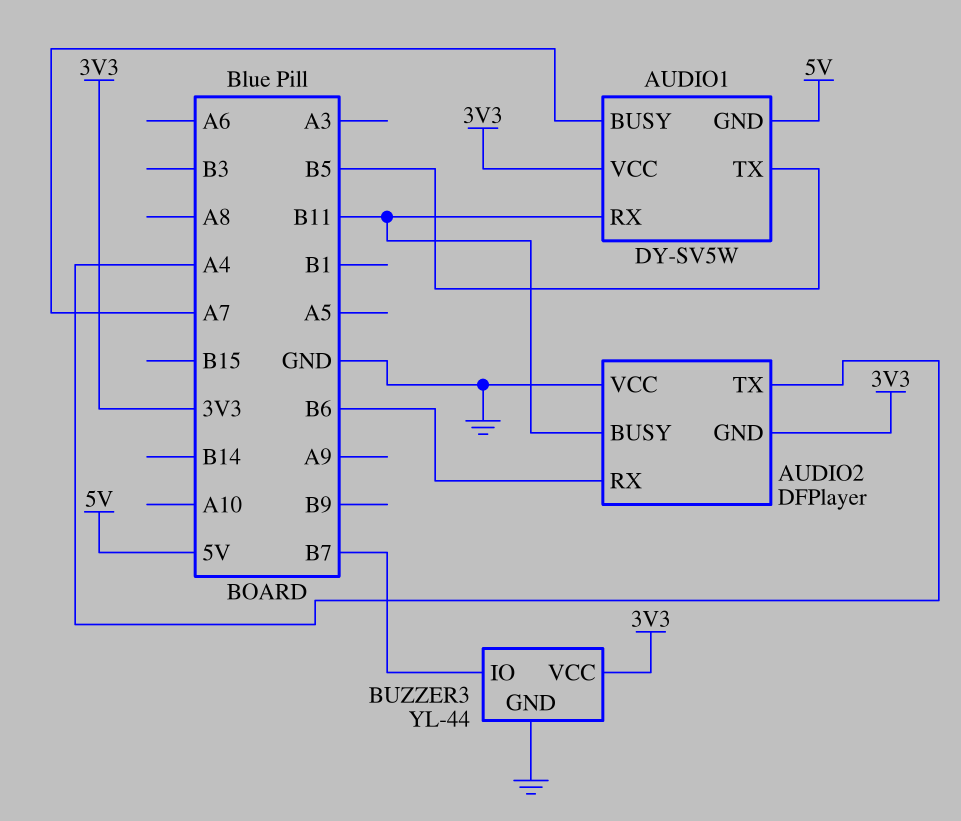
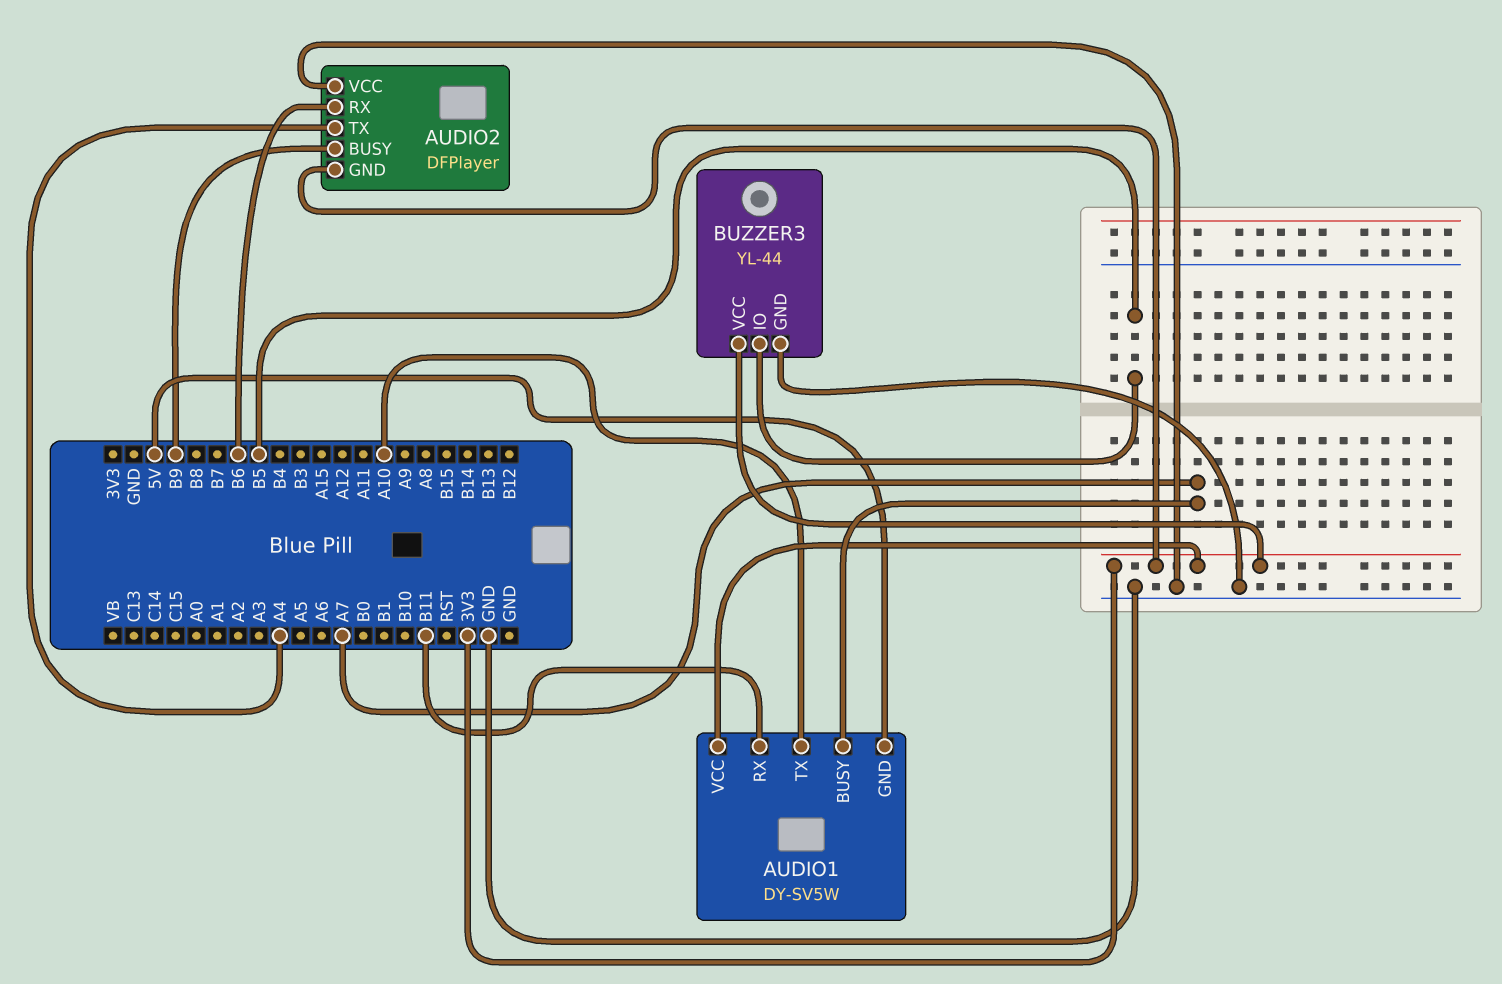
AUDIO1 pin TX: B5 -> A10
AUDIO2 pin BUSY: B11 -> B9
BUZZER3 pin IO: B7 -> B5

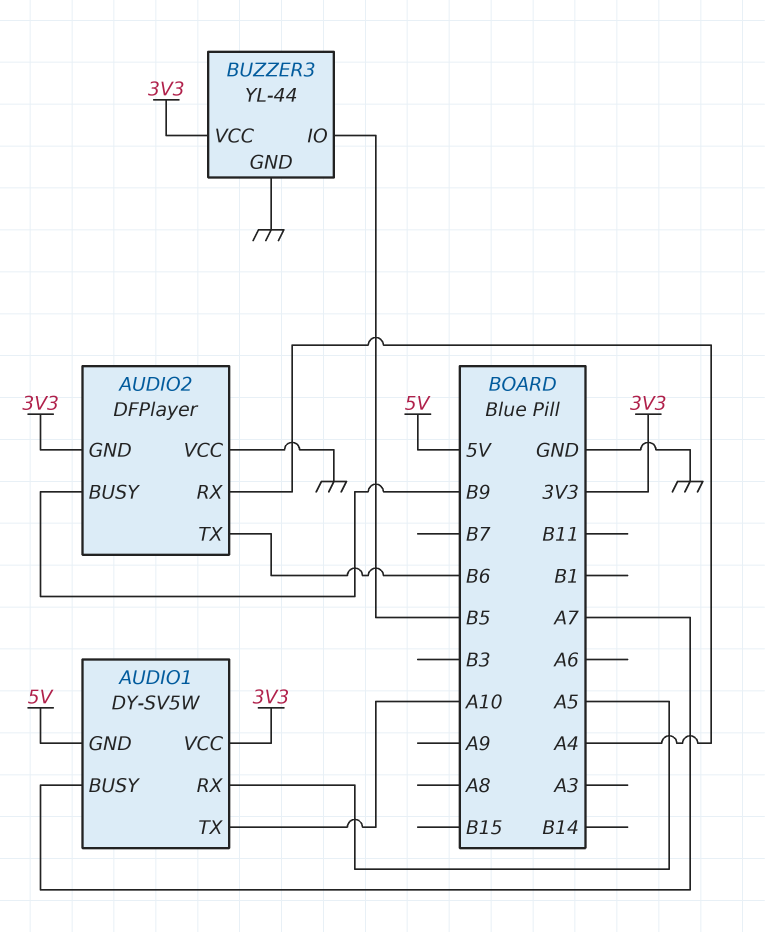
AUDIO1 pin RX: B11 -> A5
AUDIO2 pin RX: B6 -> A4
AUDIO2 pin TX: A4 -> B6

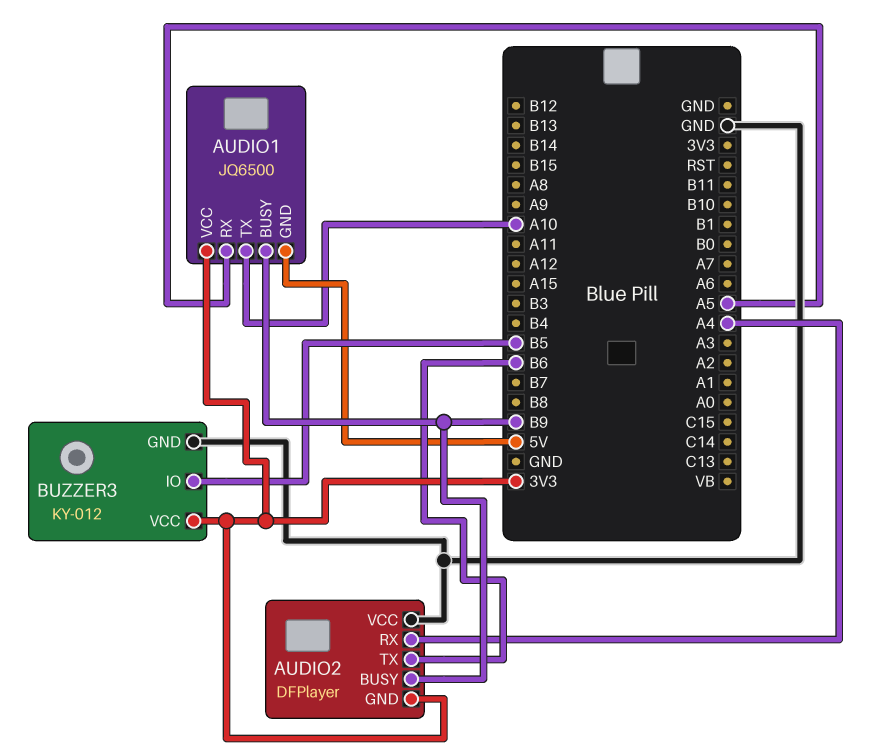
AUDIO1: DY-SV5W -> JQ6500
AUDIO1 pin BUSY: A7 -> B9
BUZZER3: YL-44 -> KY-012

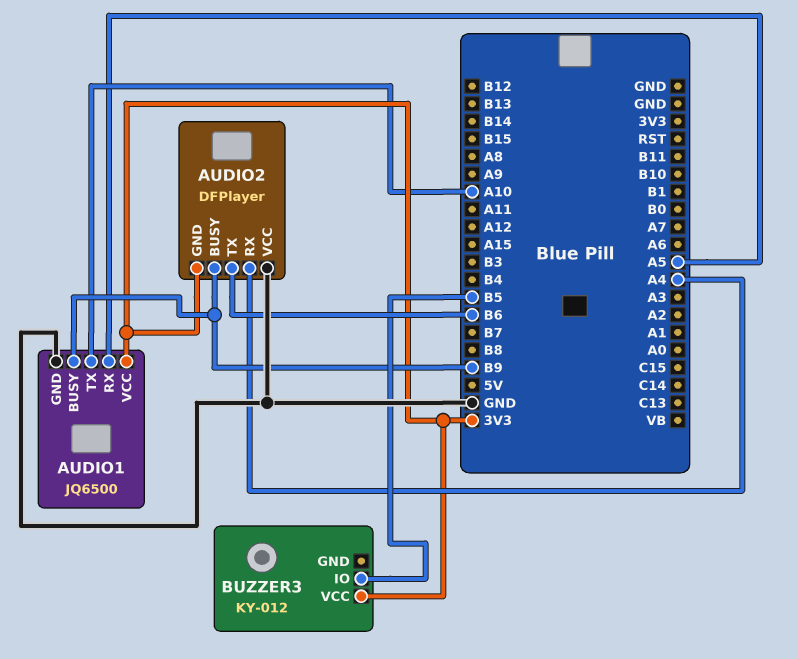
AUDIO1 pin GND: 5V -> GND
BUZZER3 pin GND: GND -> none

